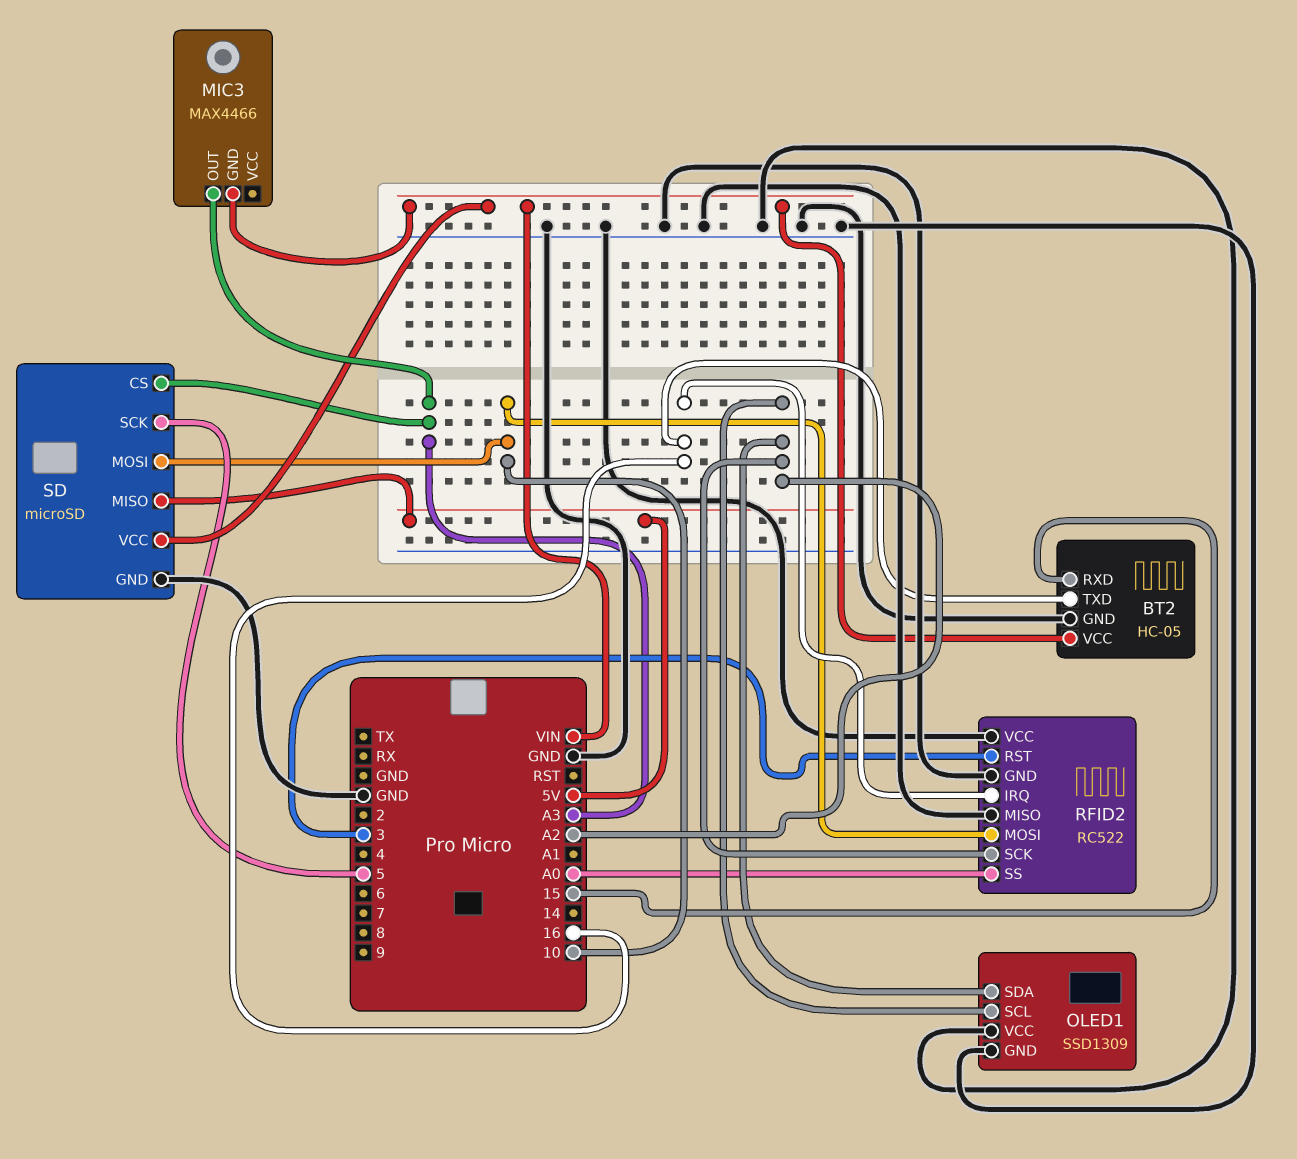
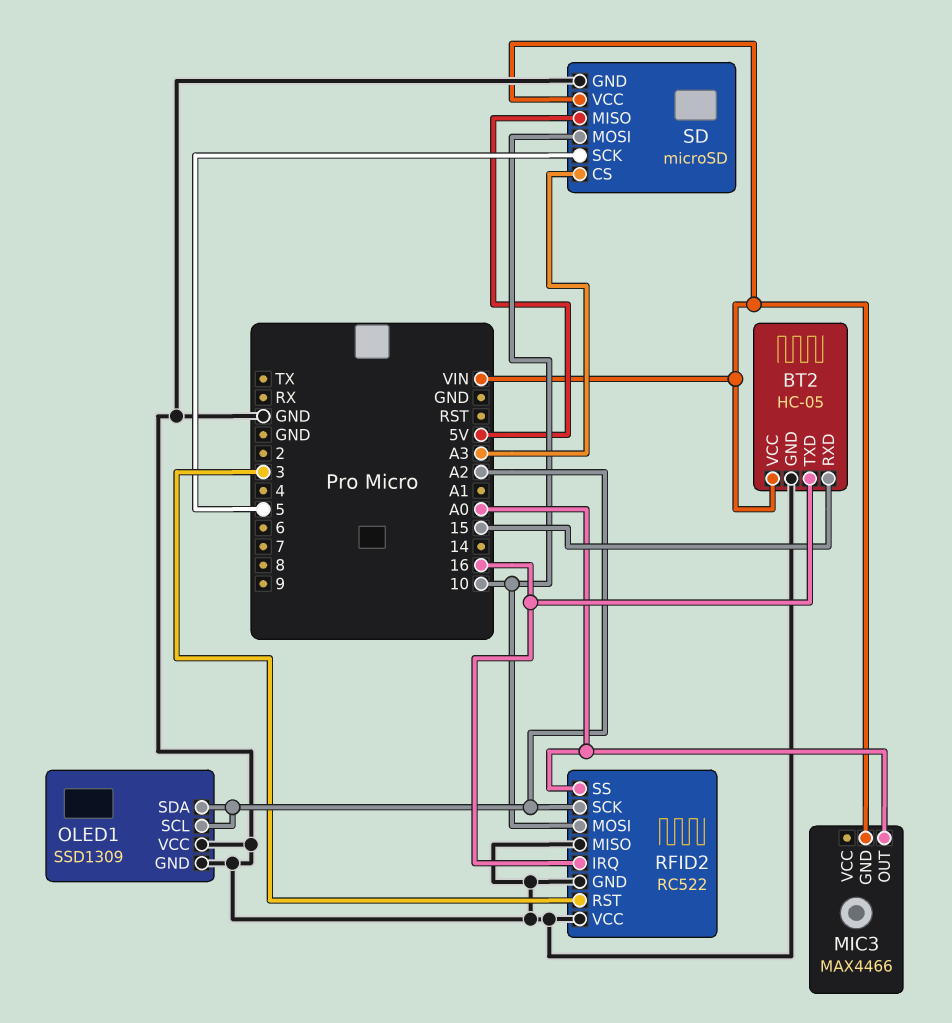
MIC3 pin OUT: A3 -> A0

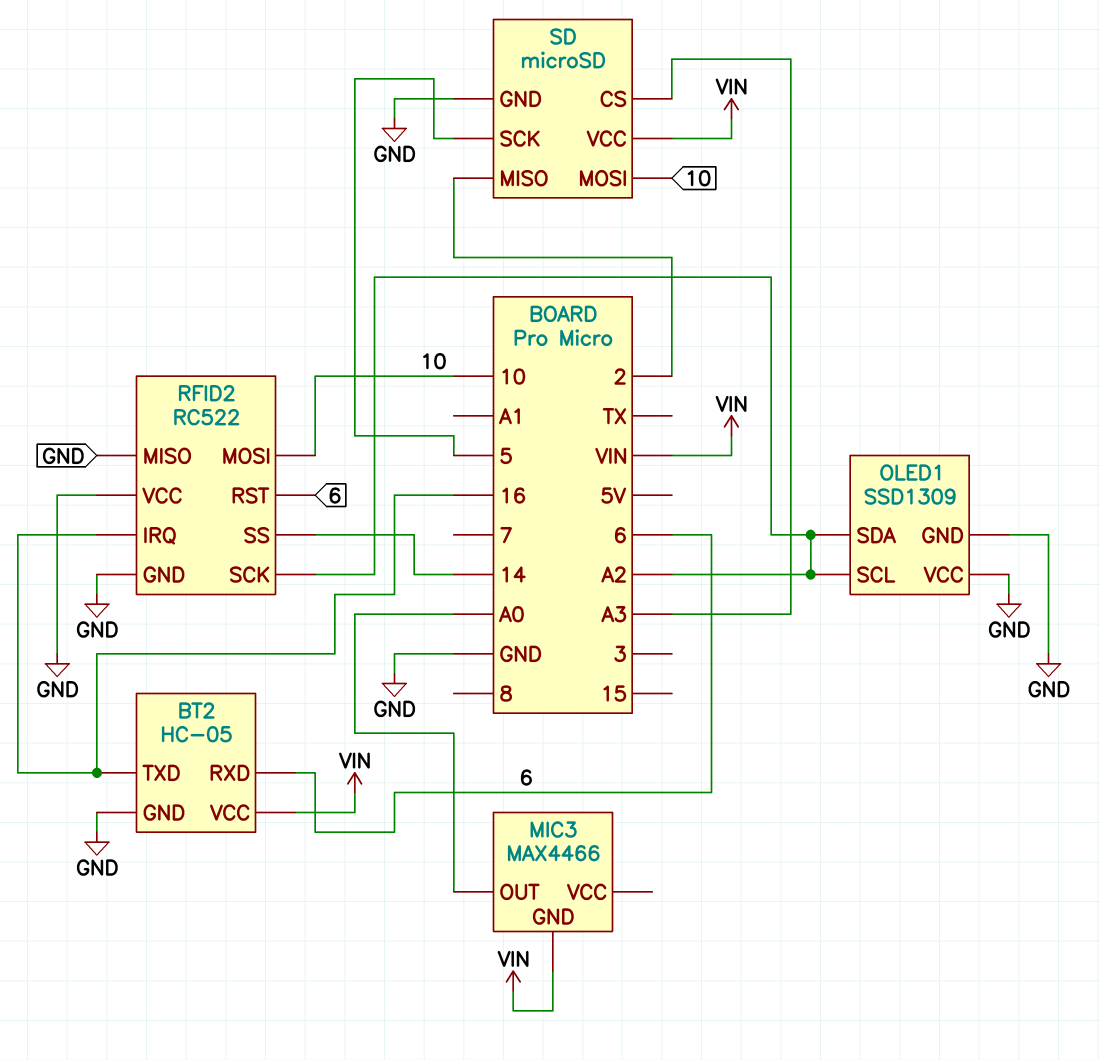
BT2 pin RXD: 15 -> 6
RFID2 pin RST: 3 -> 6
RFID2 pin SS: A0 -> 14
SD pin MISO: 5V -> 2

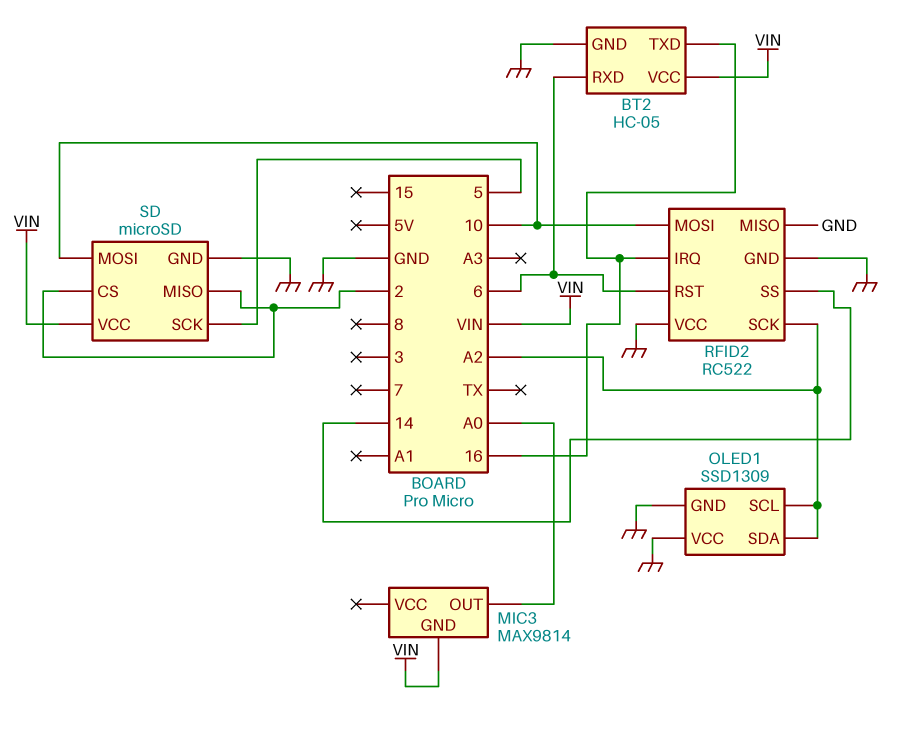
MIC3: MAX4466 -> MAX9814
SD pin CS: A3 -> 2

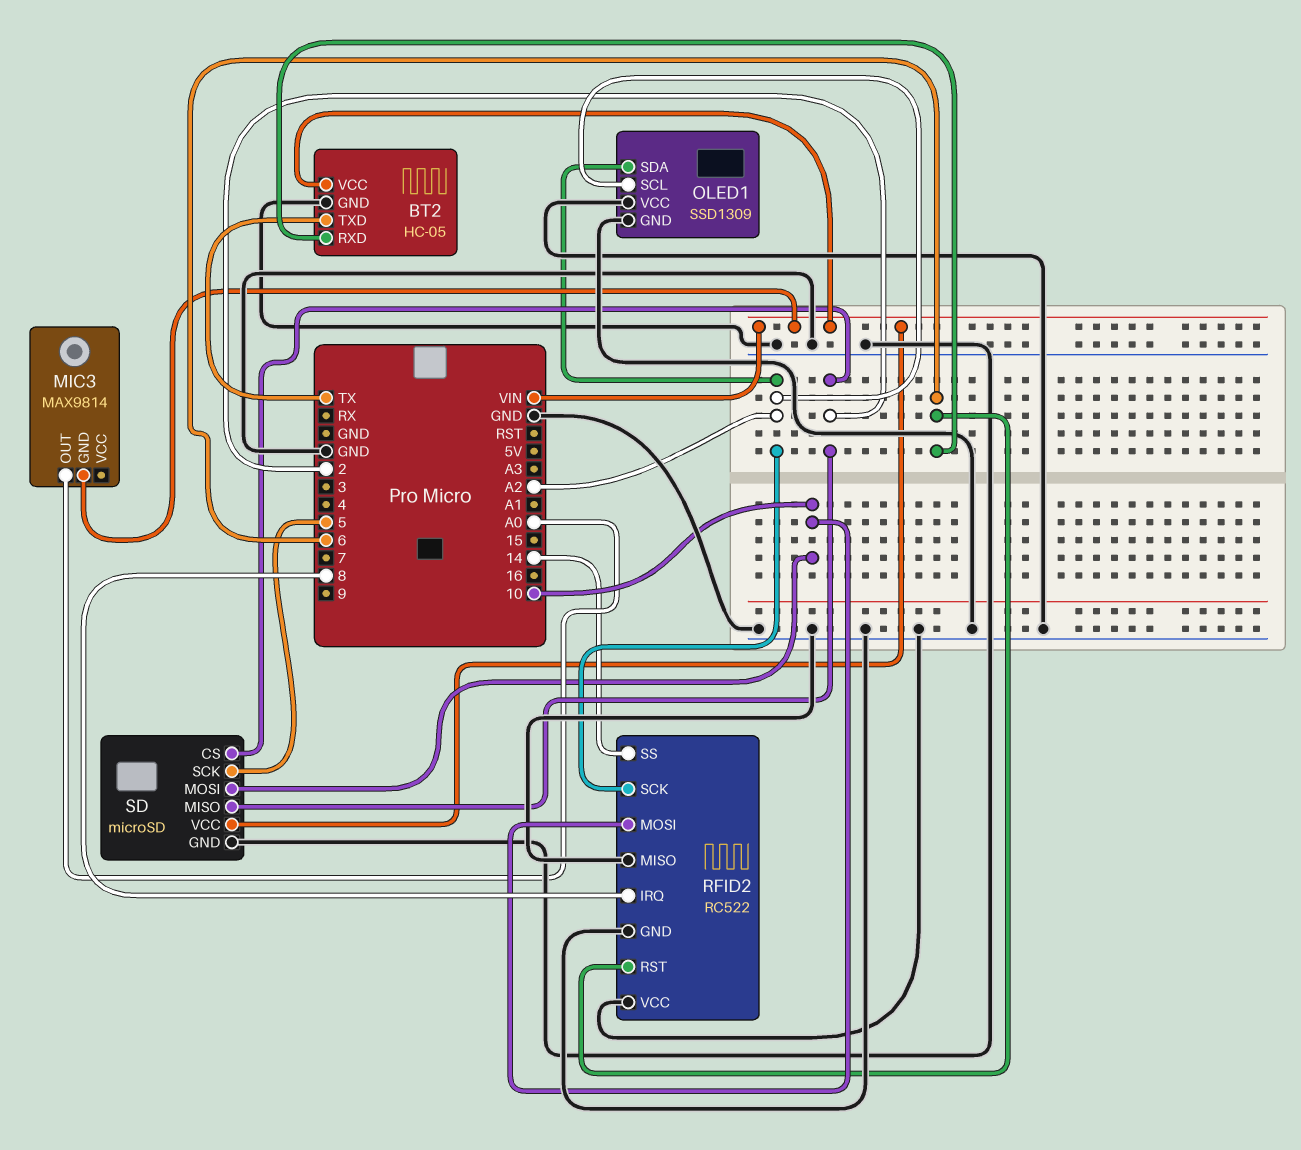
BT2 pin TXD: 16 -> TX
RFID2 pin IRQ: 16 -> 8

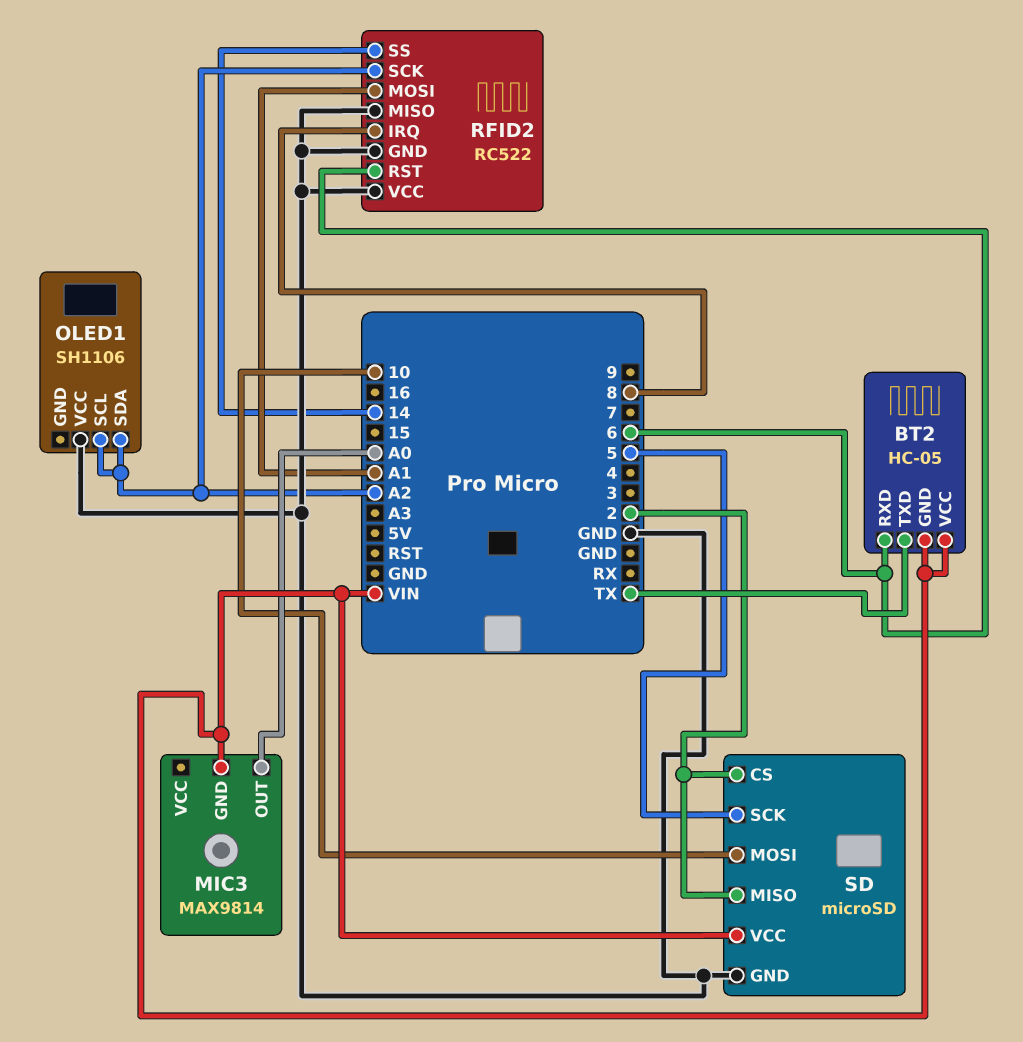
BT2 pin GND: GND -> VIN
OLED1: SSD1309 -> SH1106
OLED1 pin GND: GND -> none
RFID2 pin MOSI: 10 -> A1

